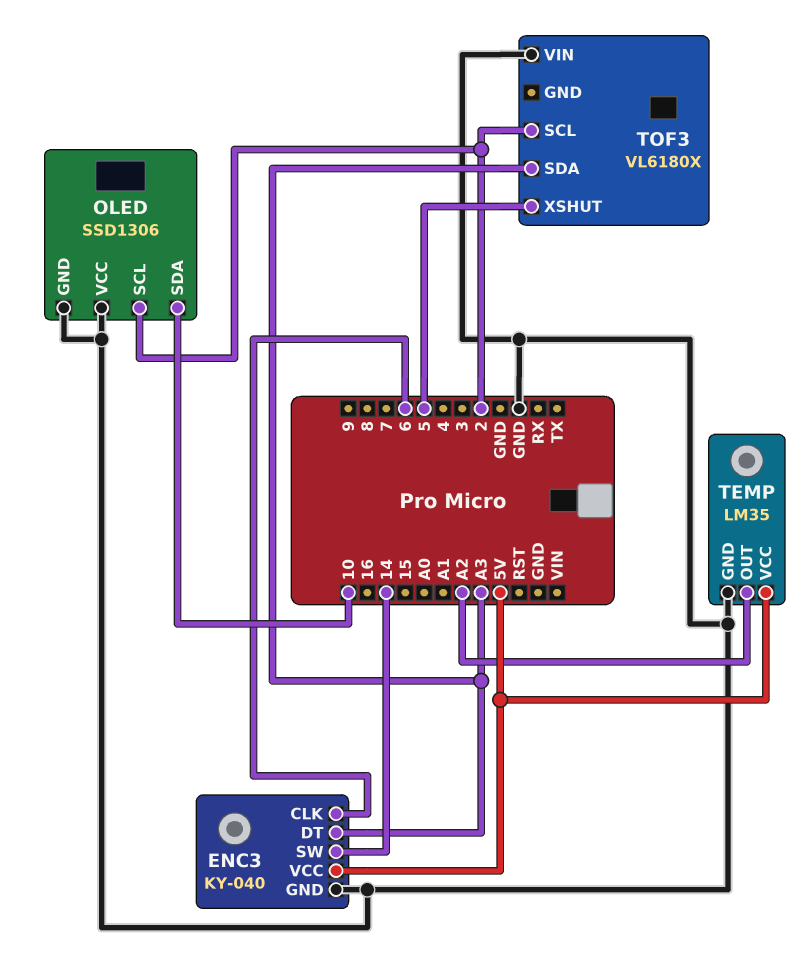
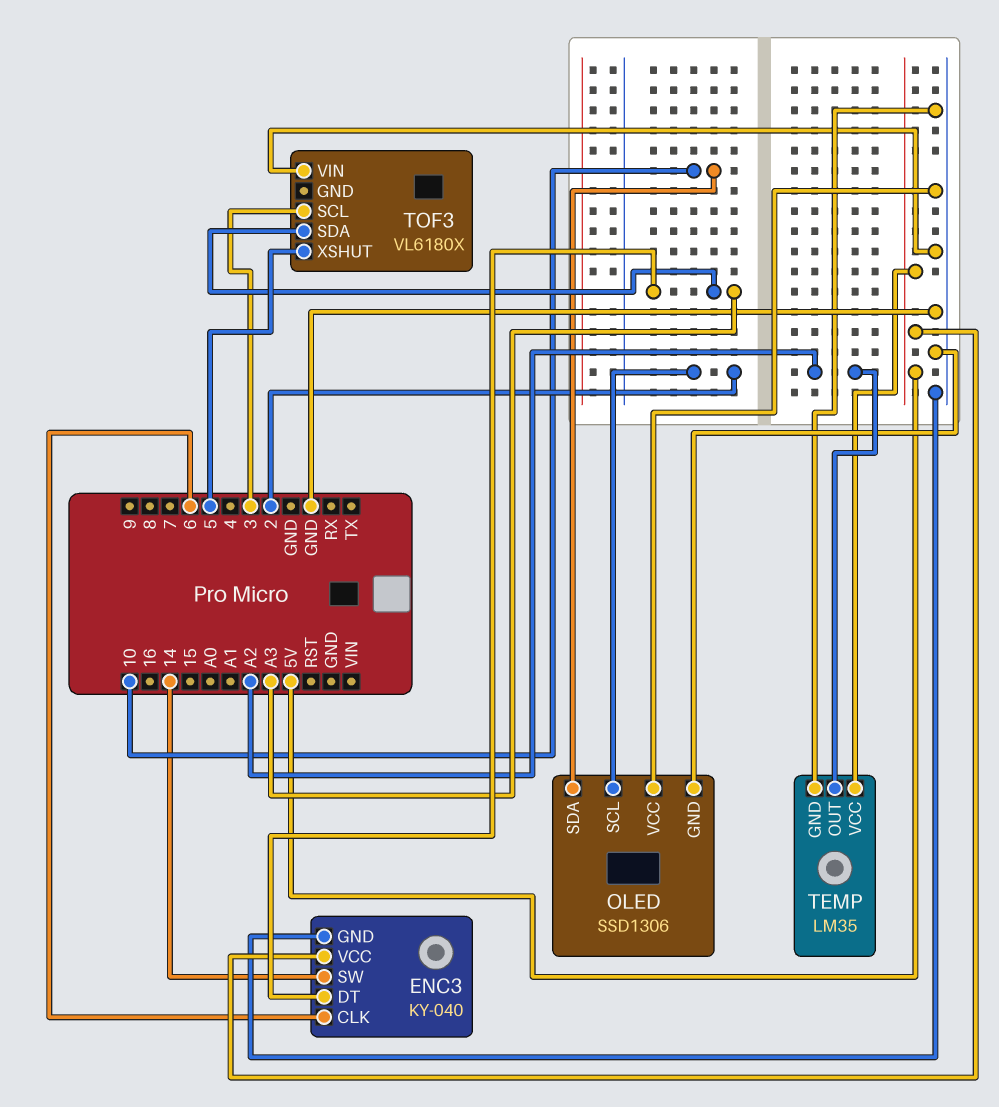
TOF3 pin SCL: 2 -> 3

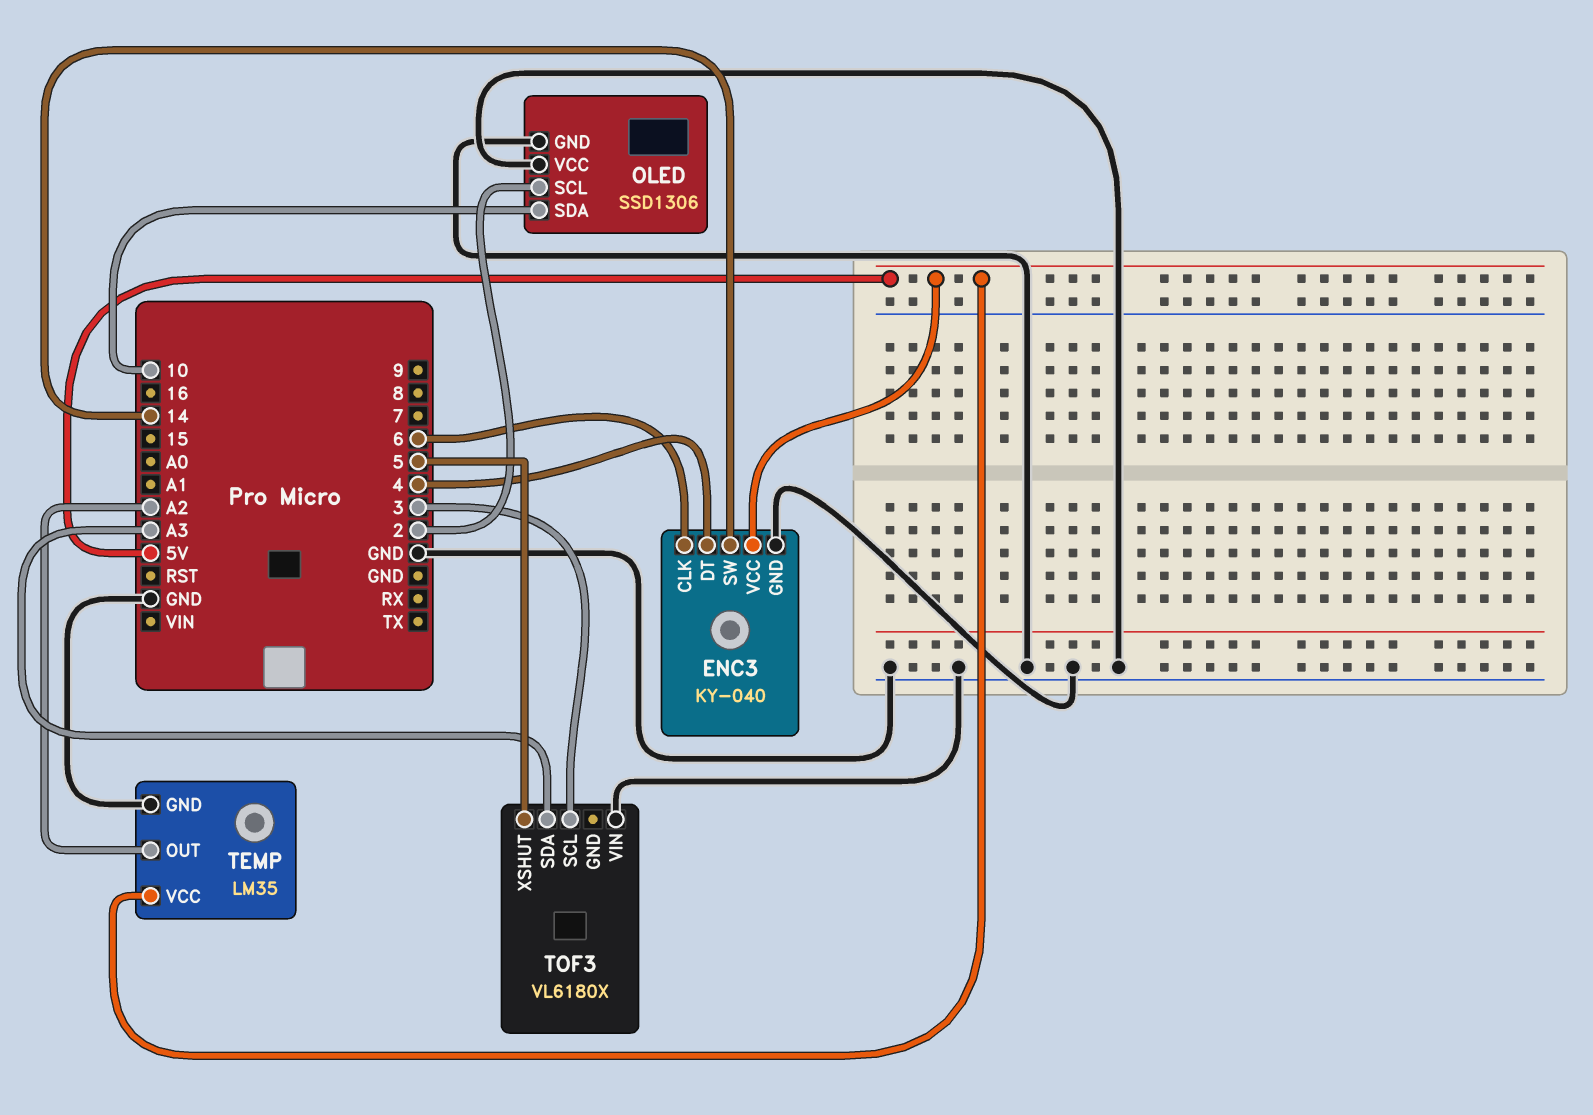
ENC3 pin DT: A3 -> 4

